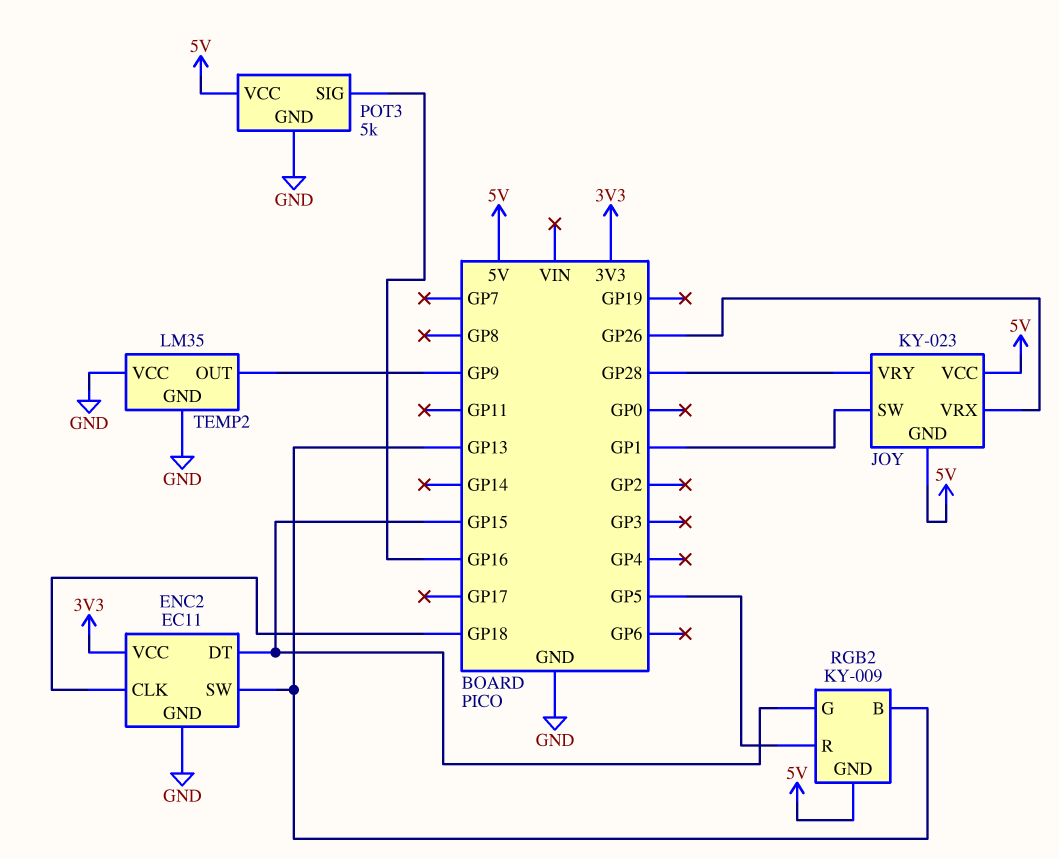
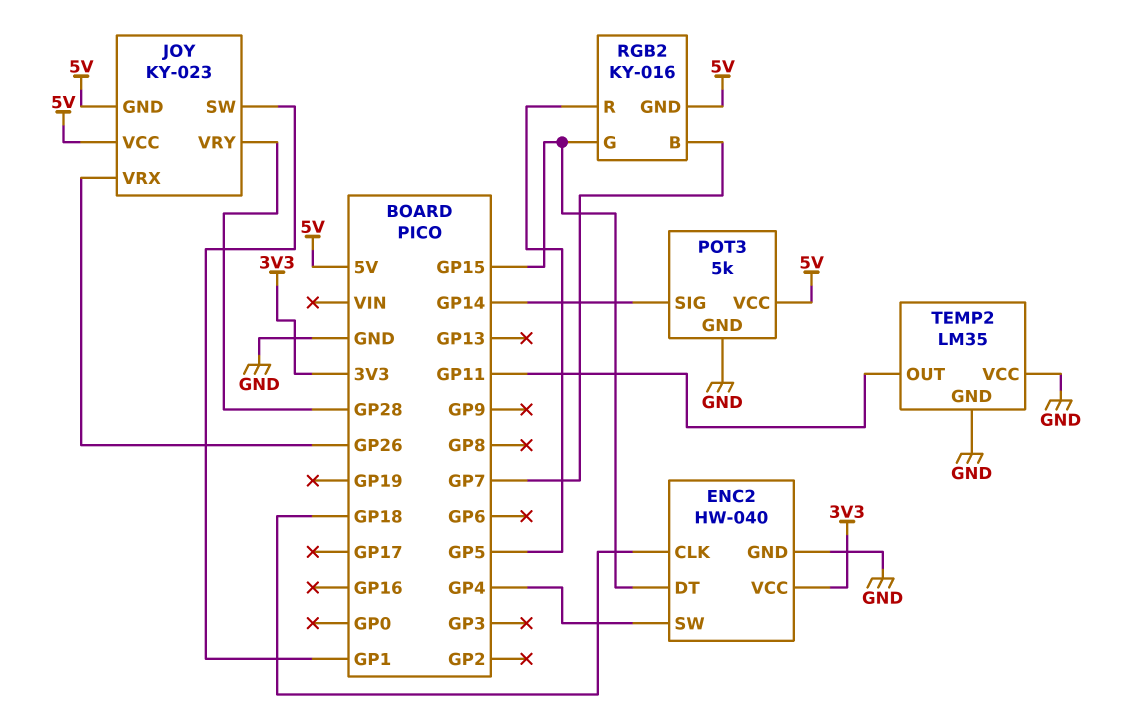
ENC2: EC11 -> HW-040
ENC2 pin SW: GP13 -> GP4
POT3 pin SIG: GP16 -> GP14
RGB2: KY-009 -> KY-016
RGB2 pin B: GP13 -> GP7
TEMP2 pin OUT: GP9 -> GP11

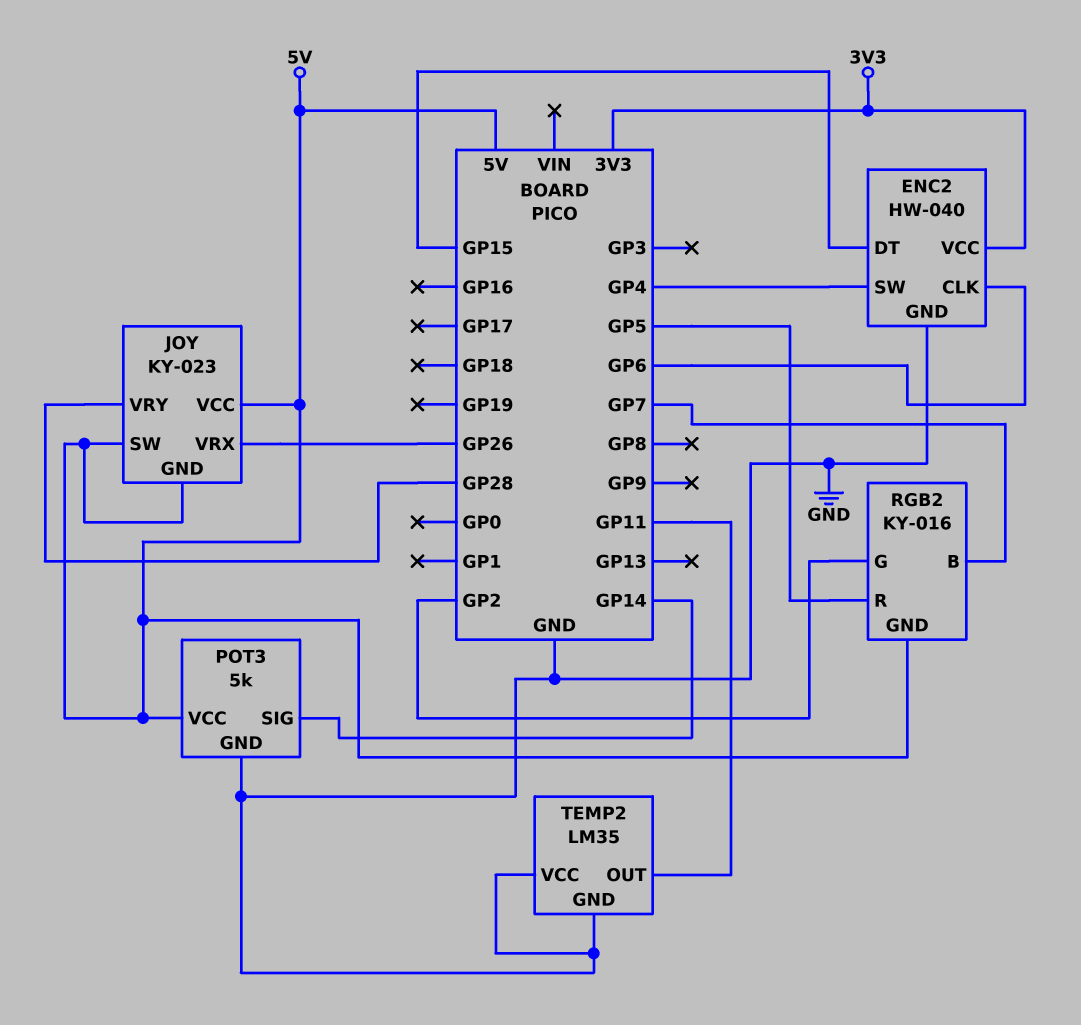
ENC2 pin CLK: GP18 -> GP6
JOY pin SW: GP1 -> 5V
RGB2 pin G: GP15 -> GP2

